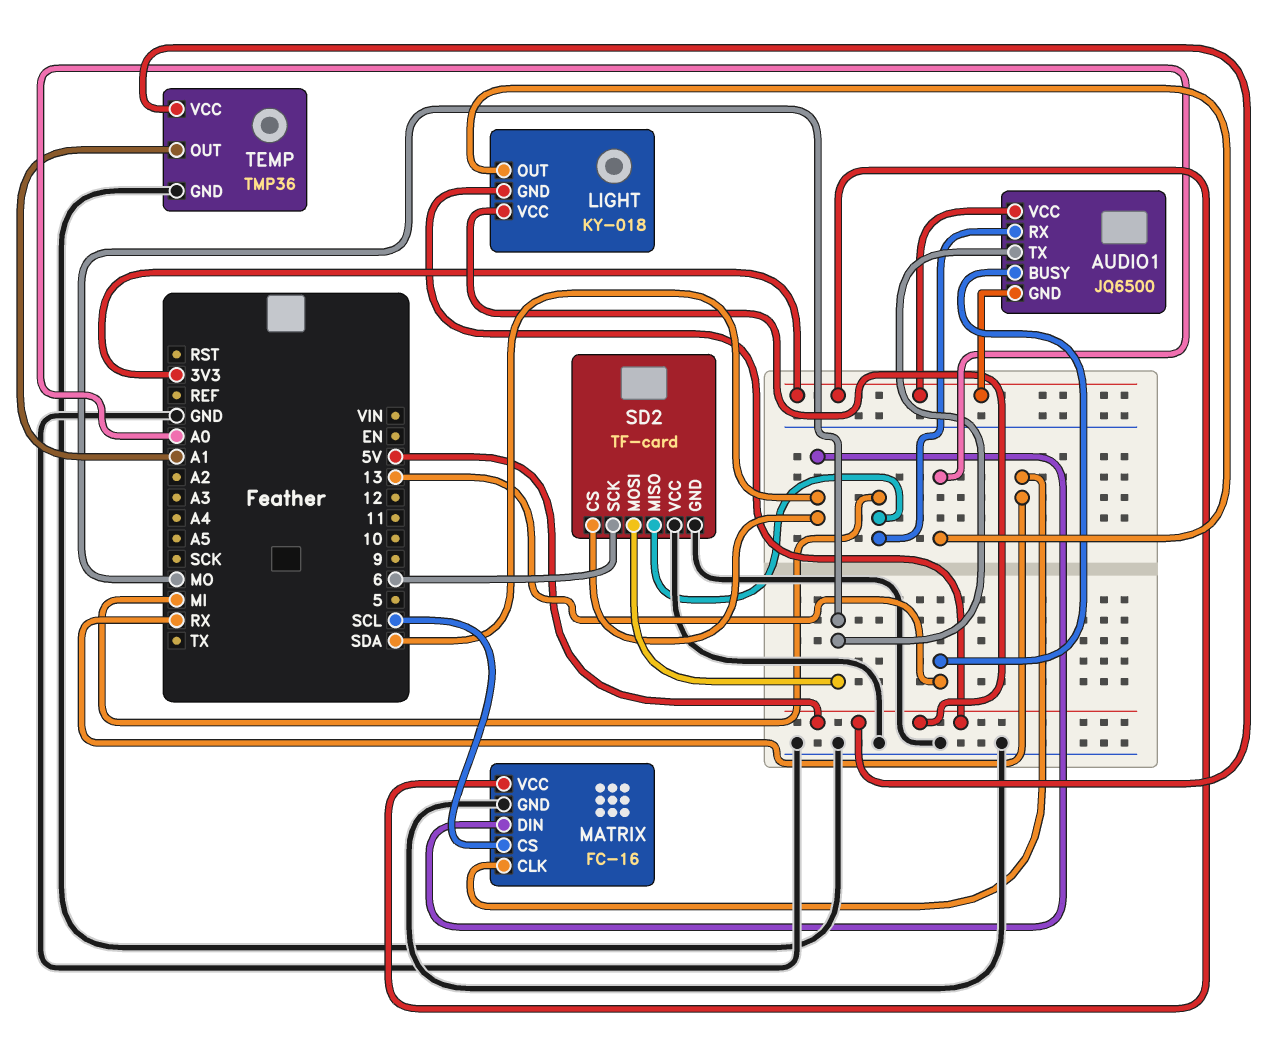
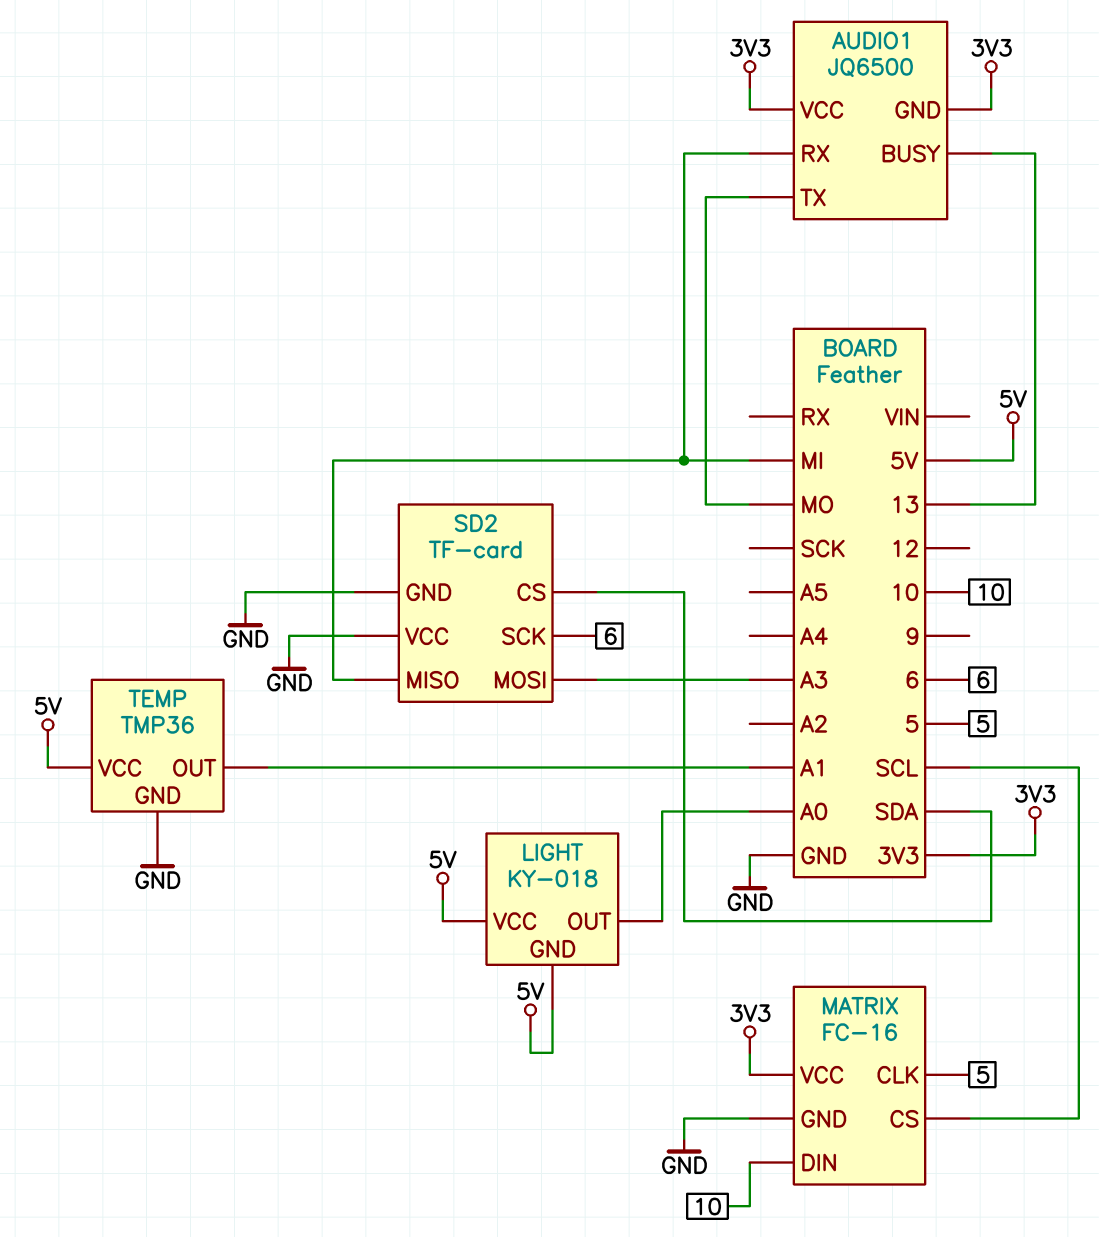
MATRIX pin CLK: RX -> 5
MATRIX pin DIN: SDA -> 10
SD2 pin MOSI: MO -> A3

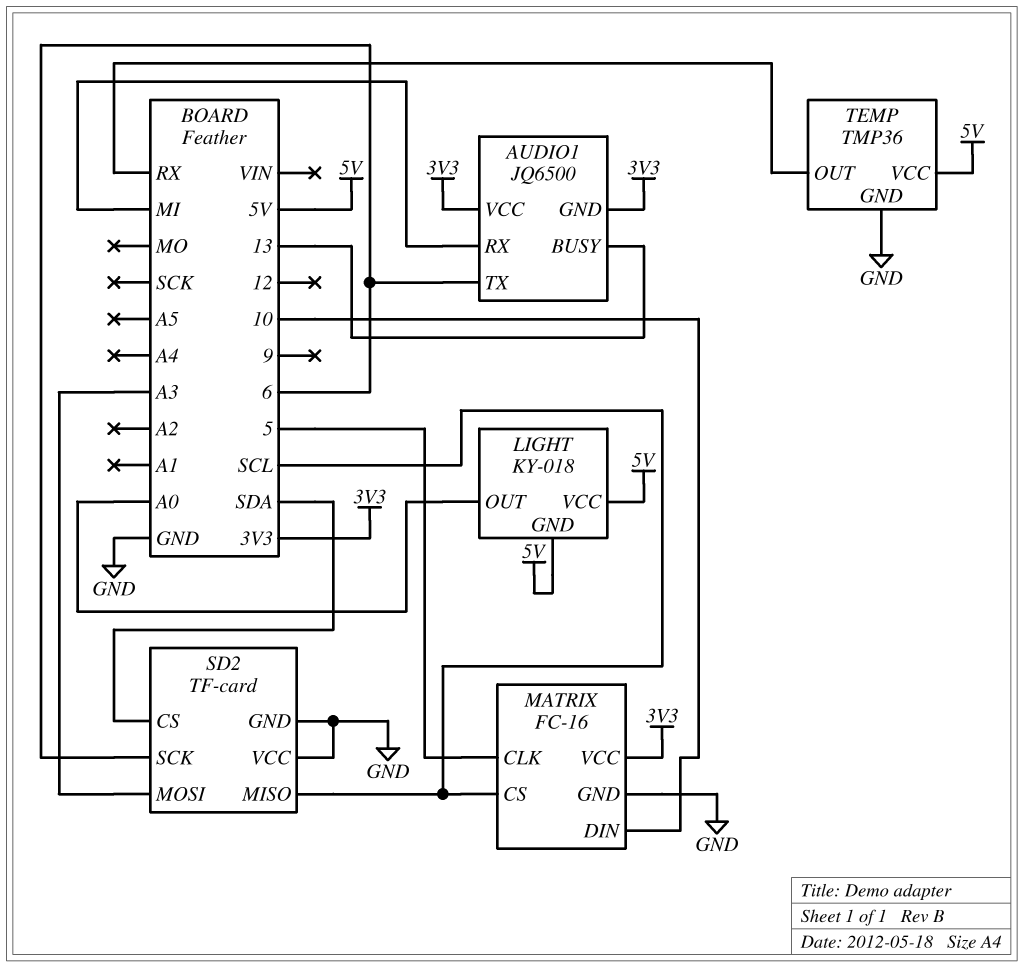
AUDIO1 pin TX: MO -> 6
SD2 pin MISO: MI -> SCL
TEMP pin OUT: A1 -> RX

